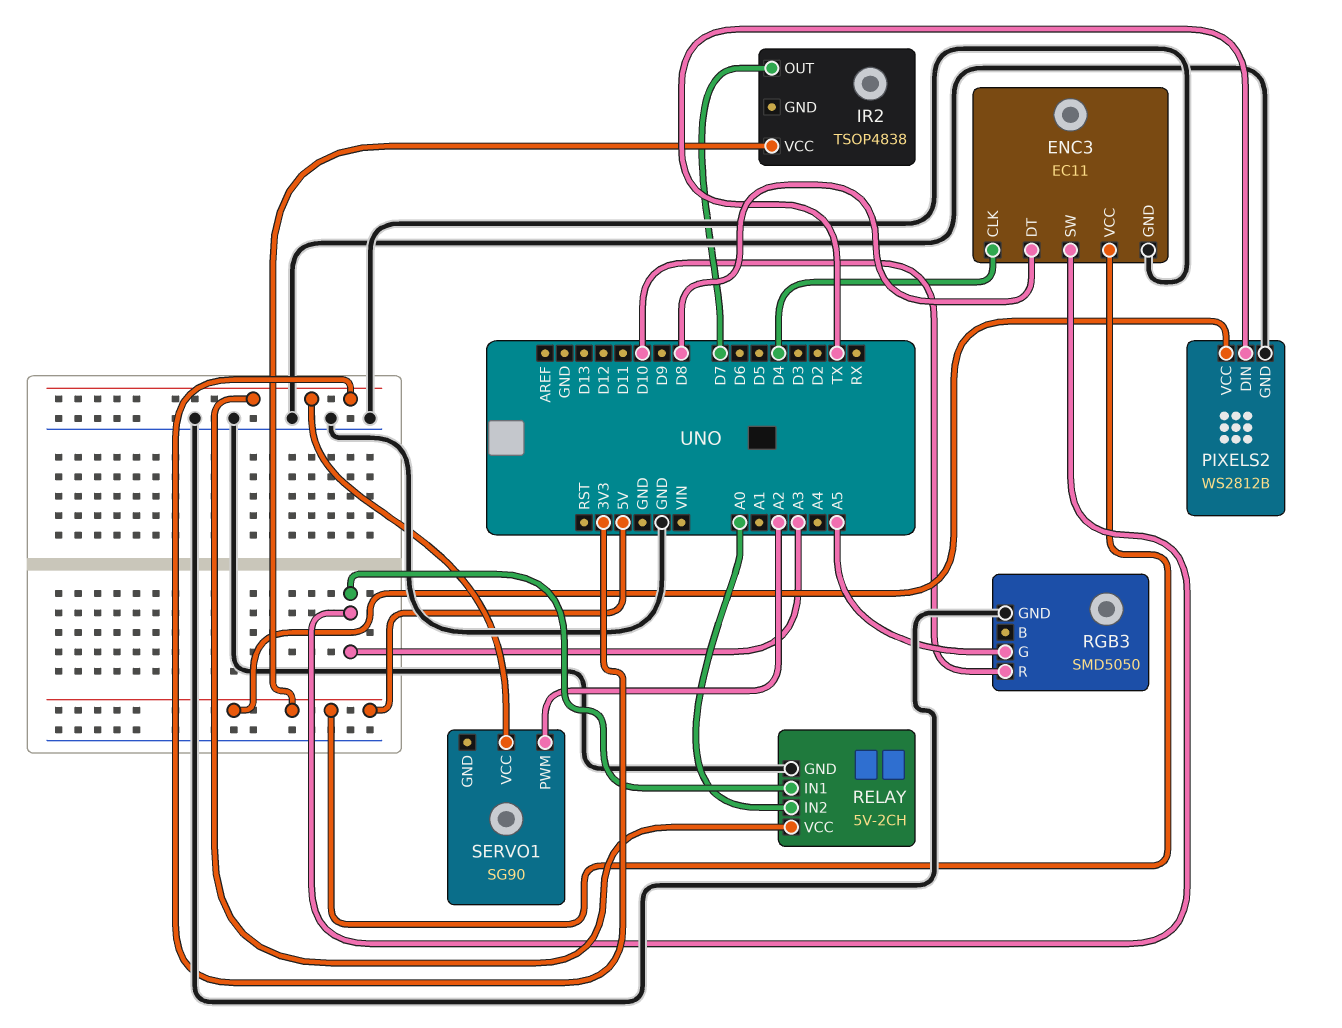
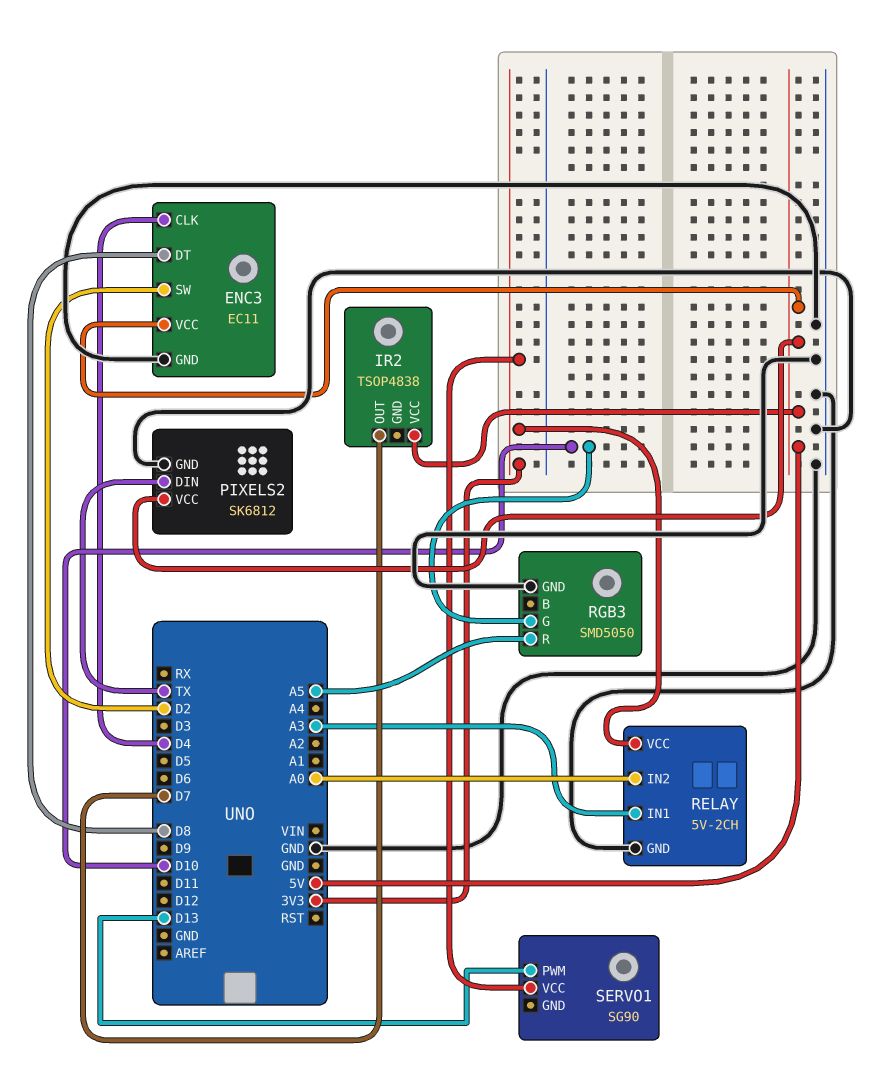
ENC3 pin SW: A3 -> D2
PIXELS2: WS2812B -> SK6812
RGB3 pin G: A5 -> D10
RGB3 pin R: D10 -> A5
SERVO1 pin PWM: A2 -> D13

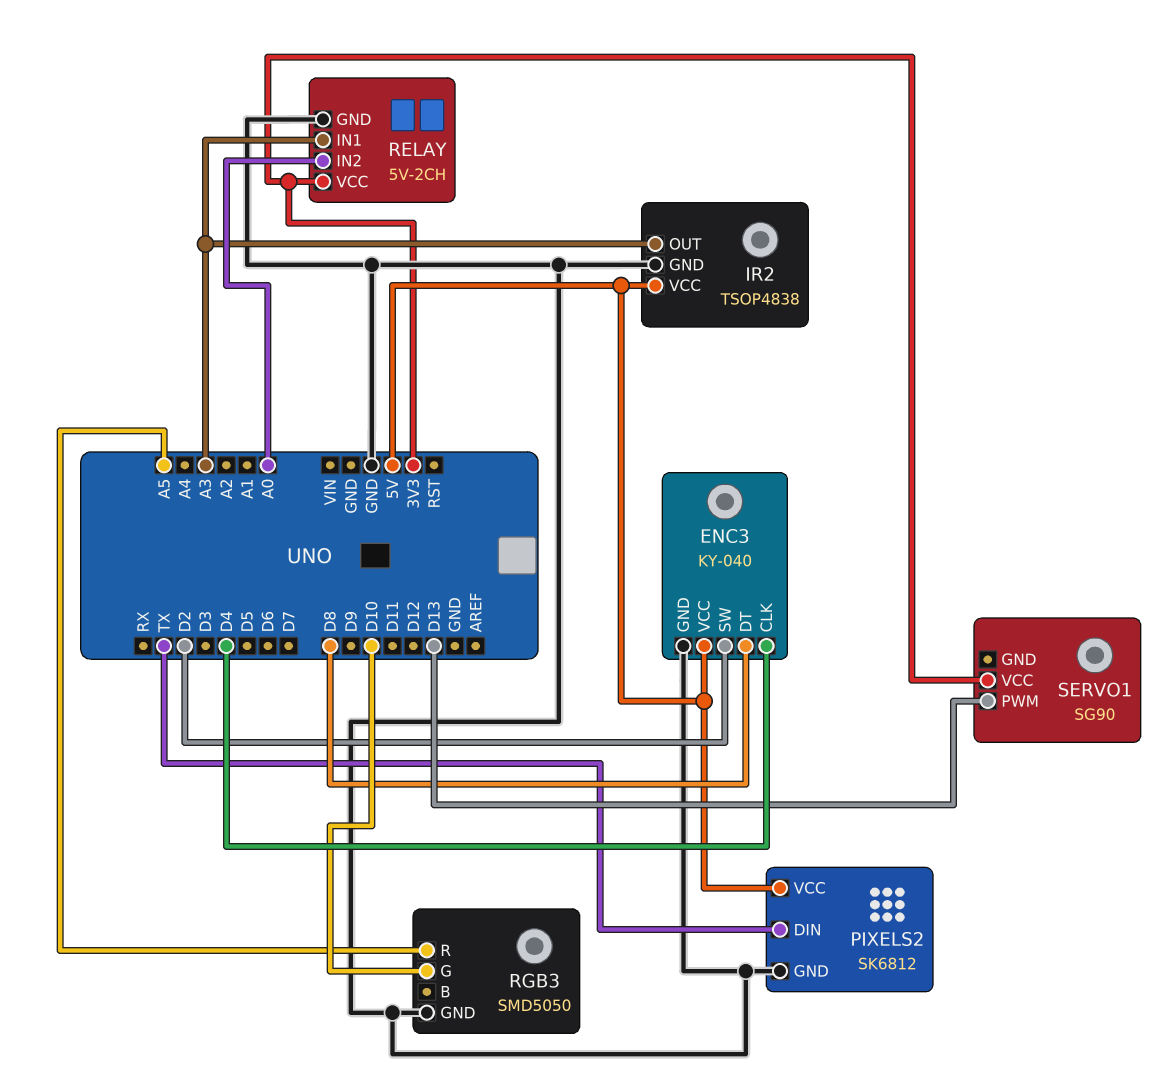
ENC3: EC11 -> KY-040
IR2 pin GND: none -> GND
IR2 pin OUT: D7 -> A3

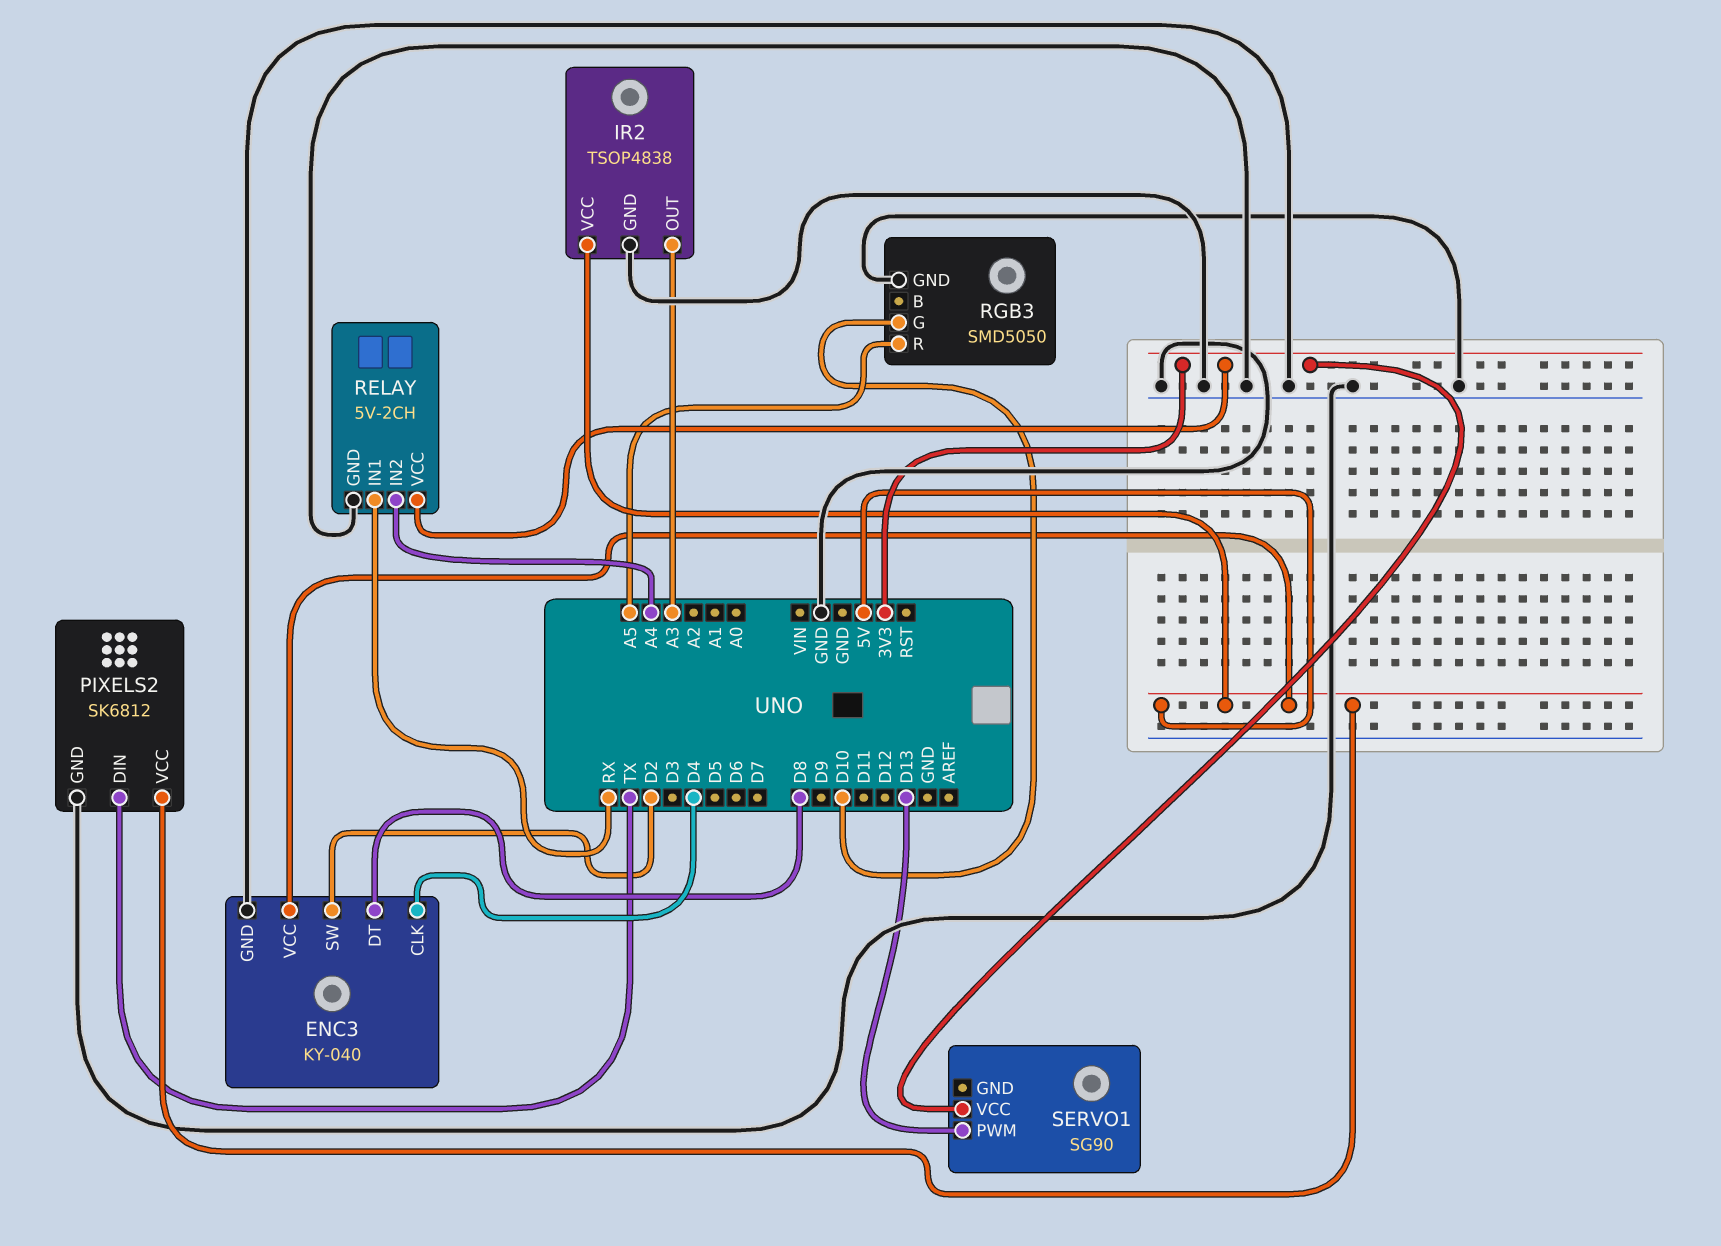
RELAY pin IN1: A3 -> RX
RELAY pin IN2: A0 -> A4

